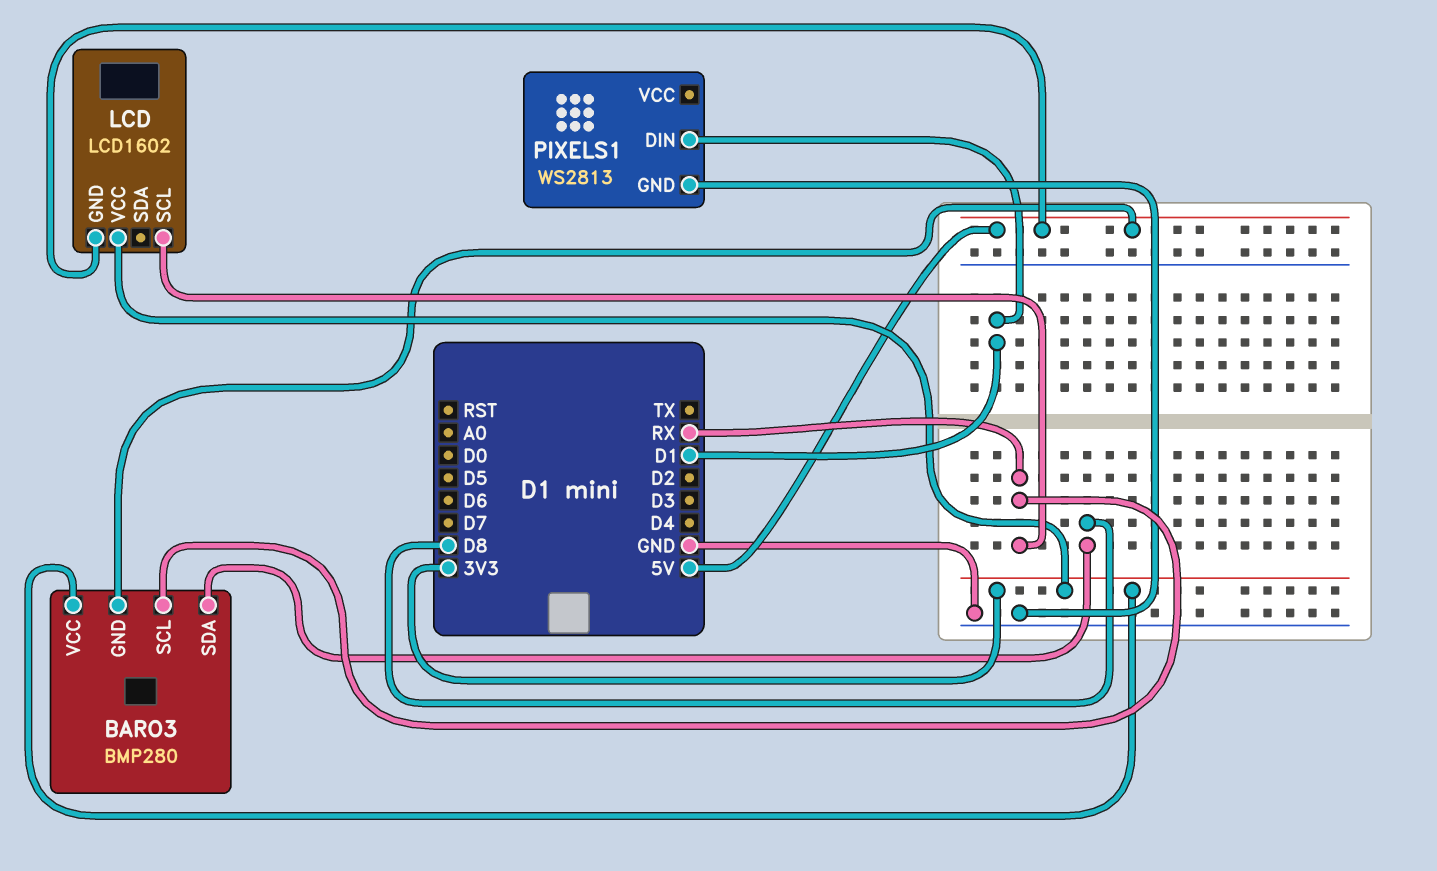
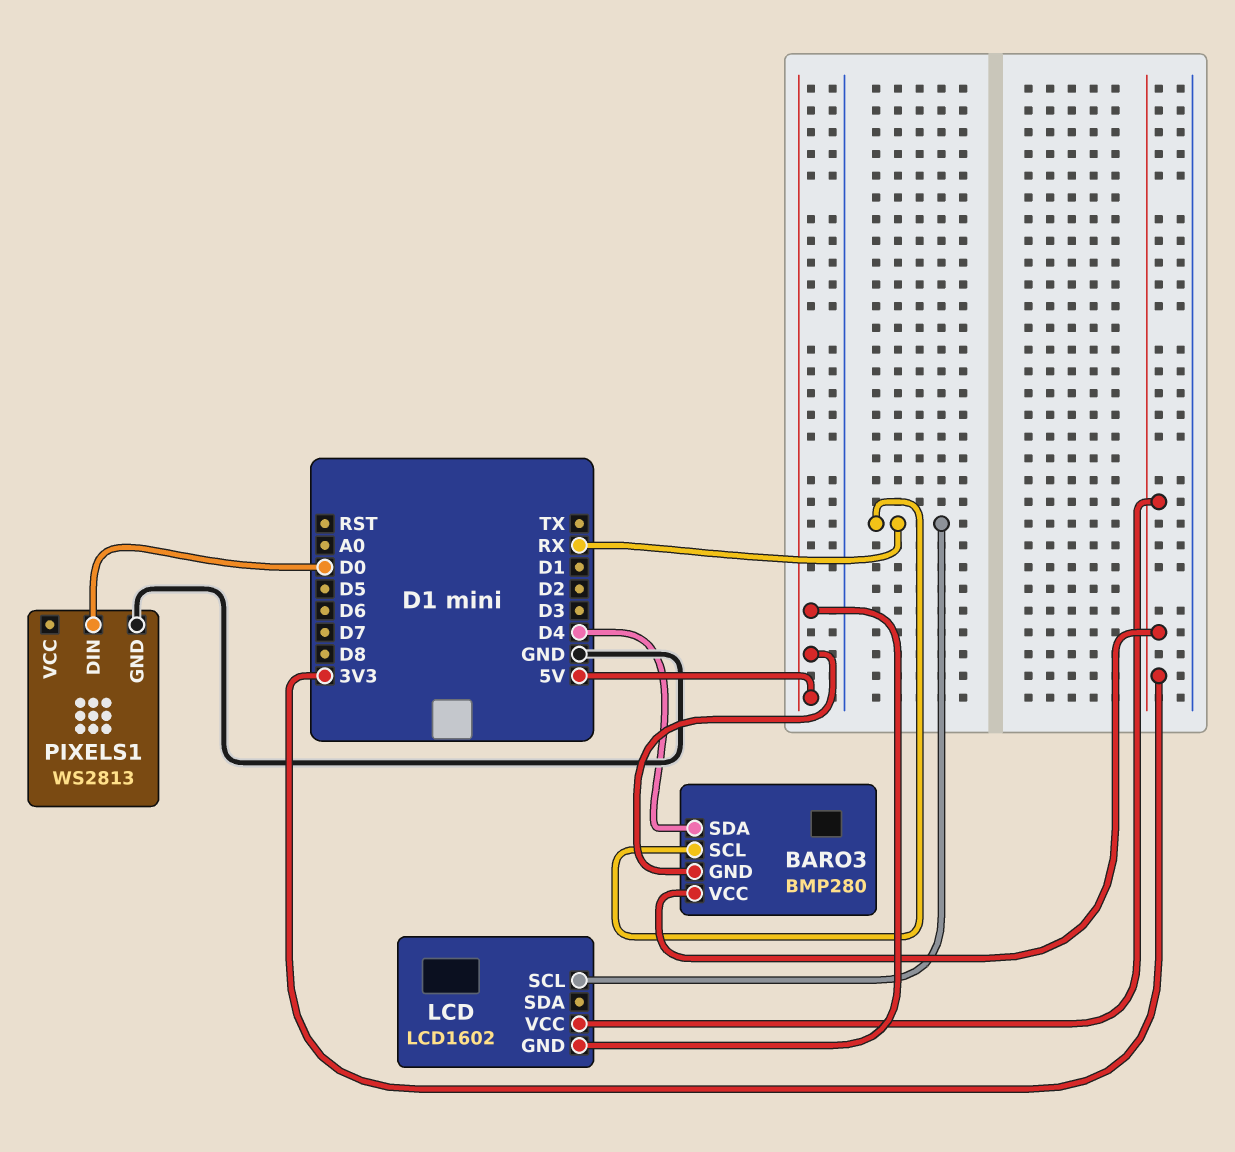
BARO3 pin SDA: D8 -> D4
PIXELS1 pin DIN: D1 -> D0

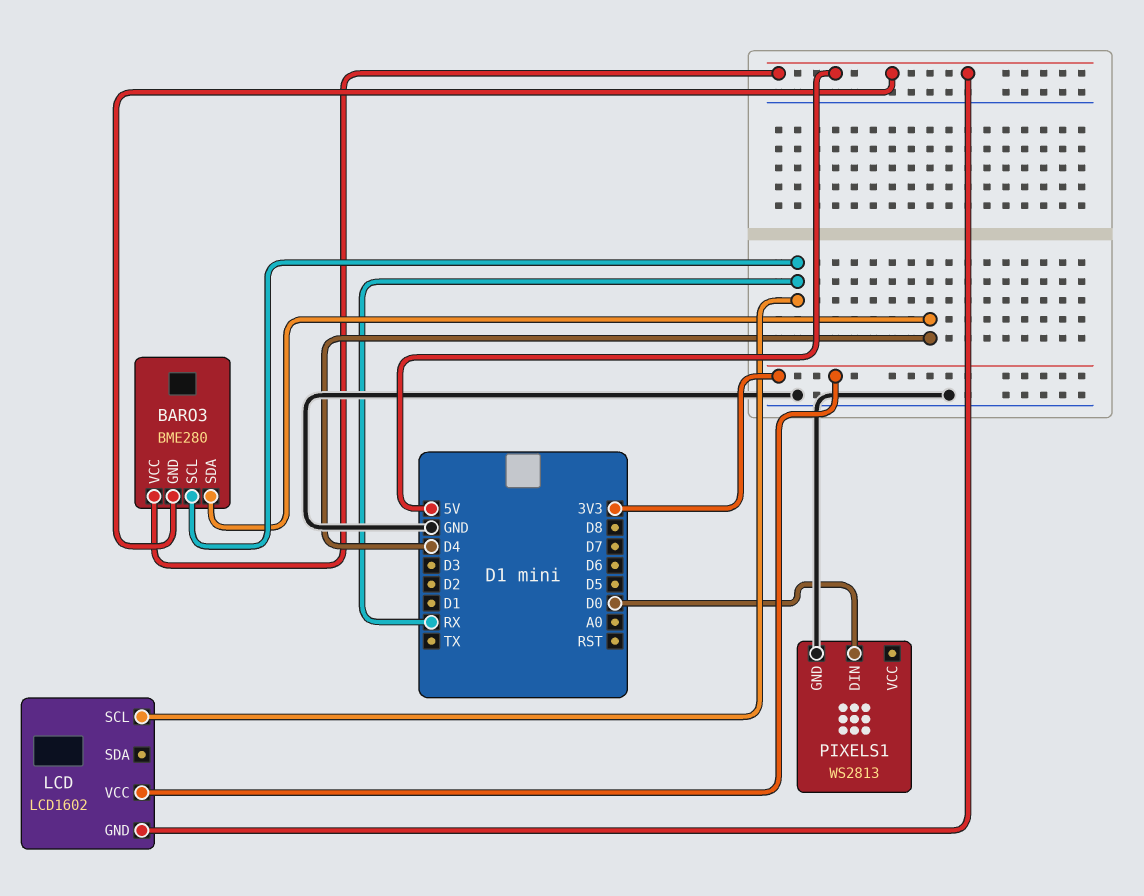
BARO3: BMP280 -> BME280
BARO3 pin VCC: 3V3 -> 5V

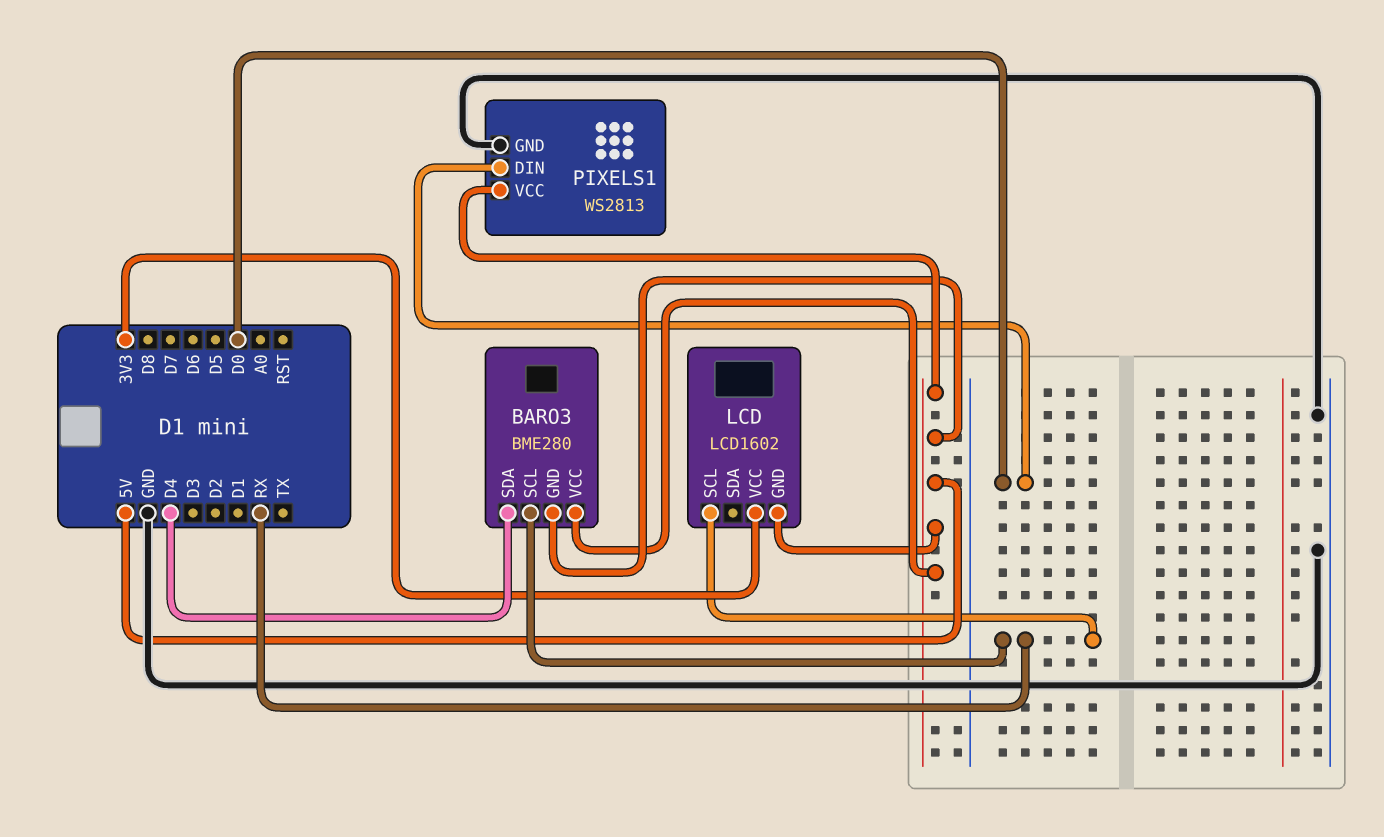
PIXELS1 pin VCC: none -> 5V

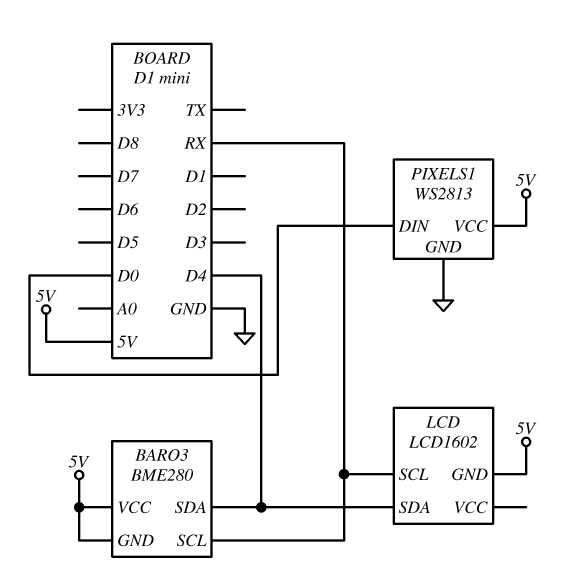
LCD pin SDA: none -> D4
LCD pin VCC: 3V3 -> none

